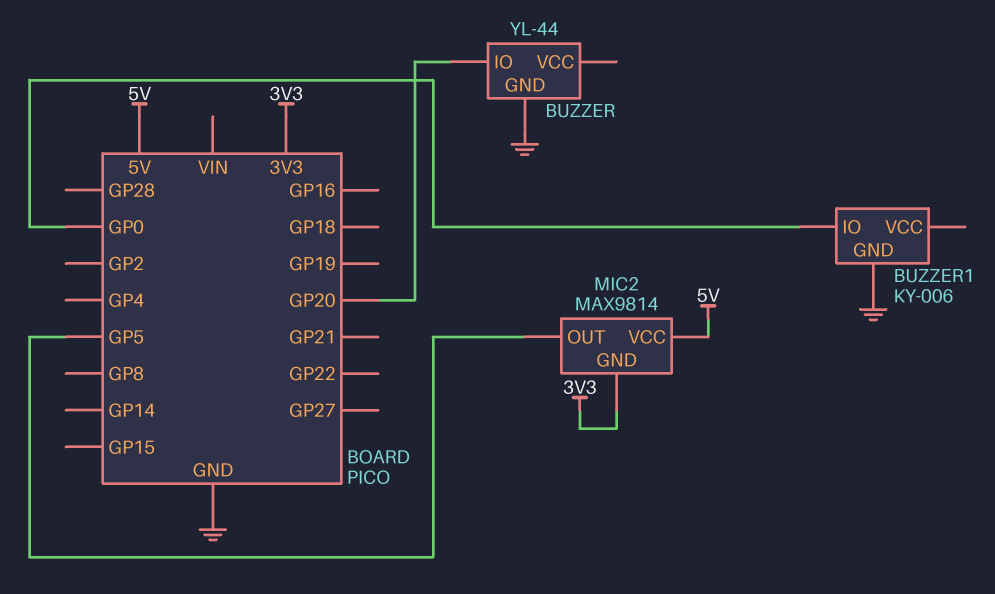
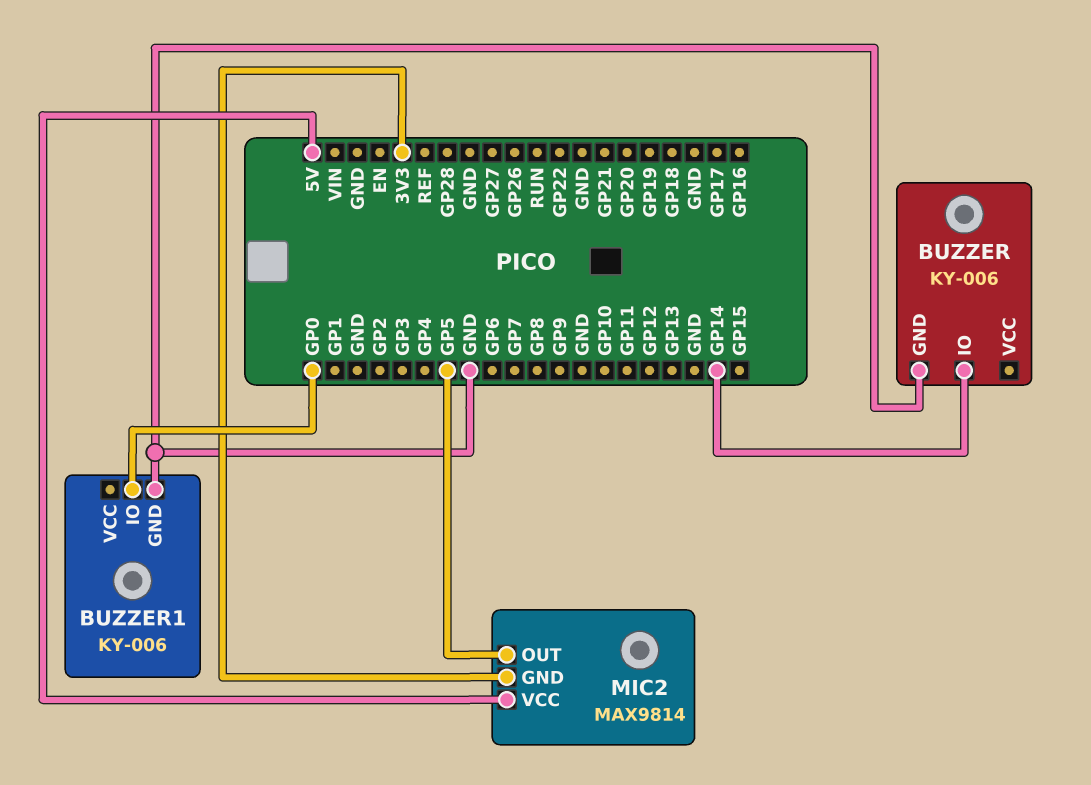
BUZZER: YL-44 -> KY-006
BUZZER pin IO: GP20 -> GP14

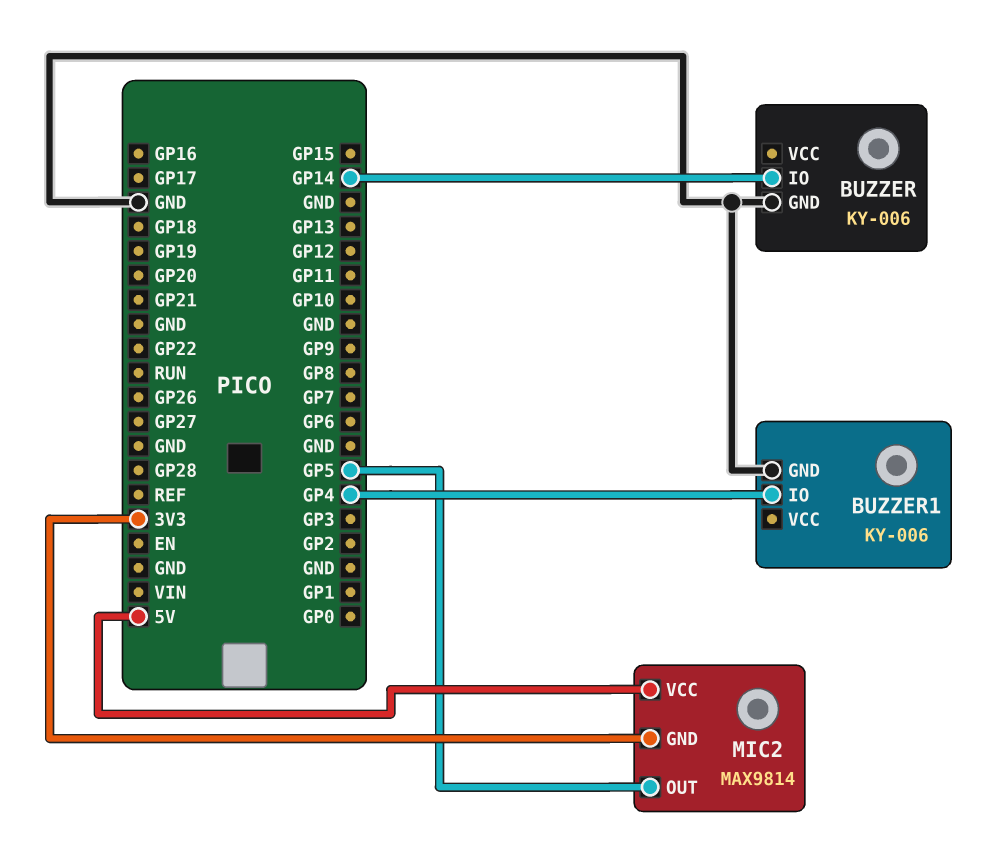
BUZZER1 pin IO: GP0 -> GP4

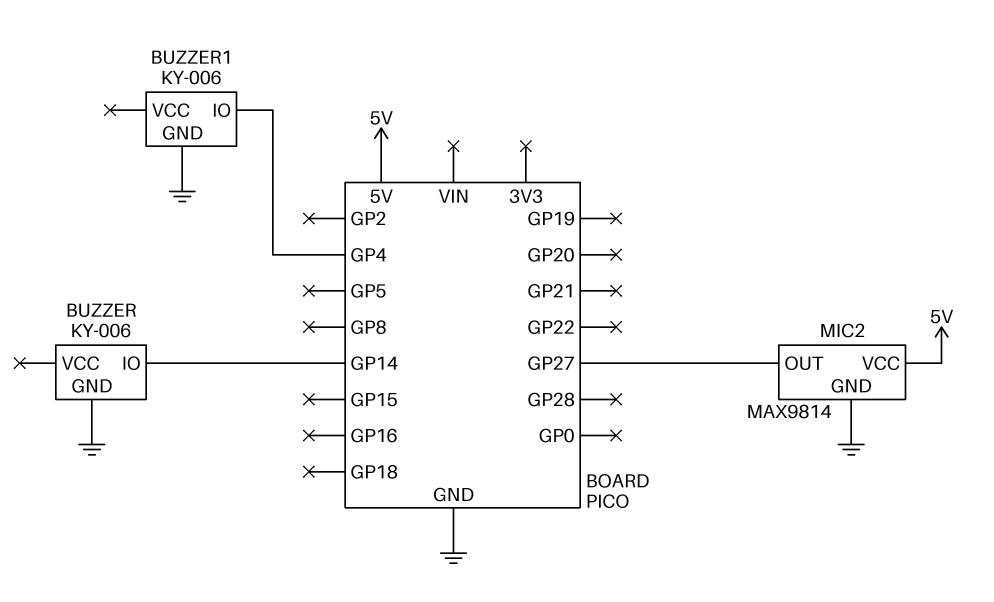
MIC2 pin GND: 3V3 -> GND
MIC2 pin OUT: GP5 -> GP27

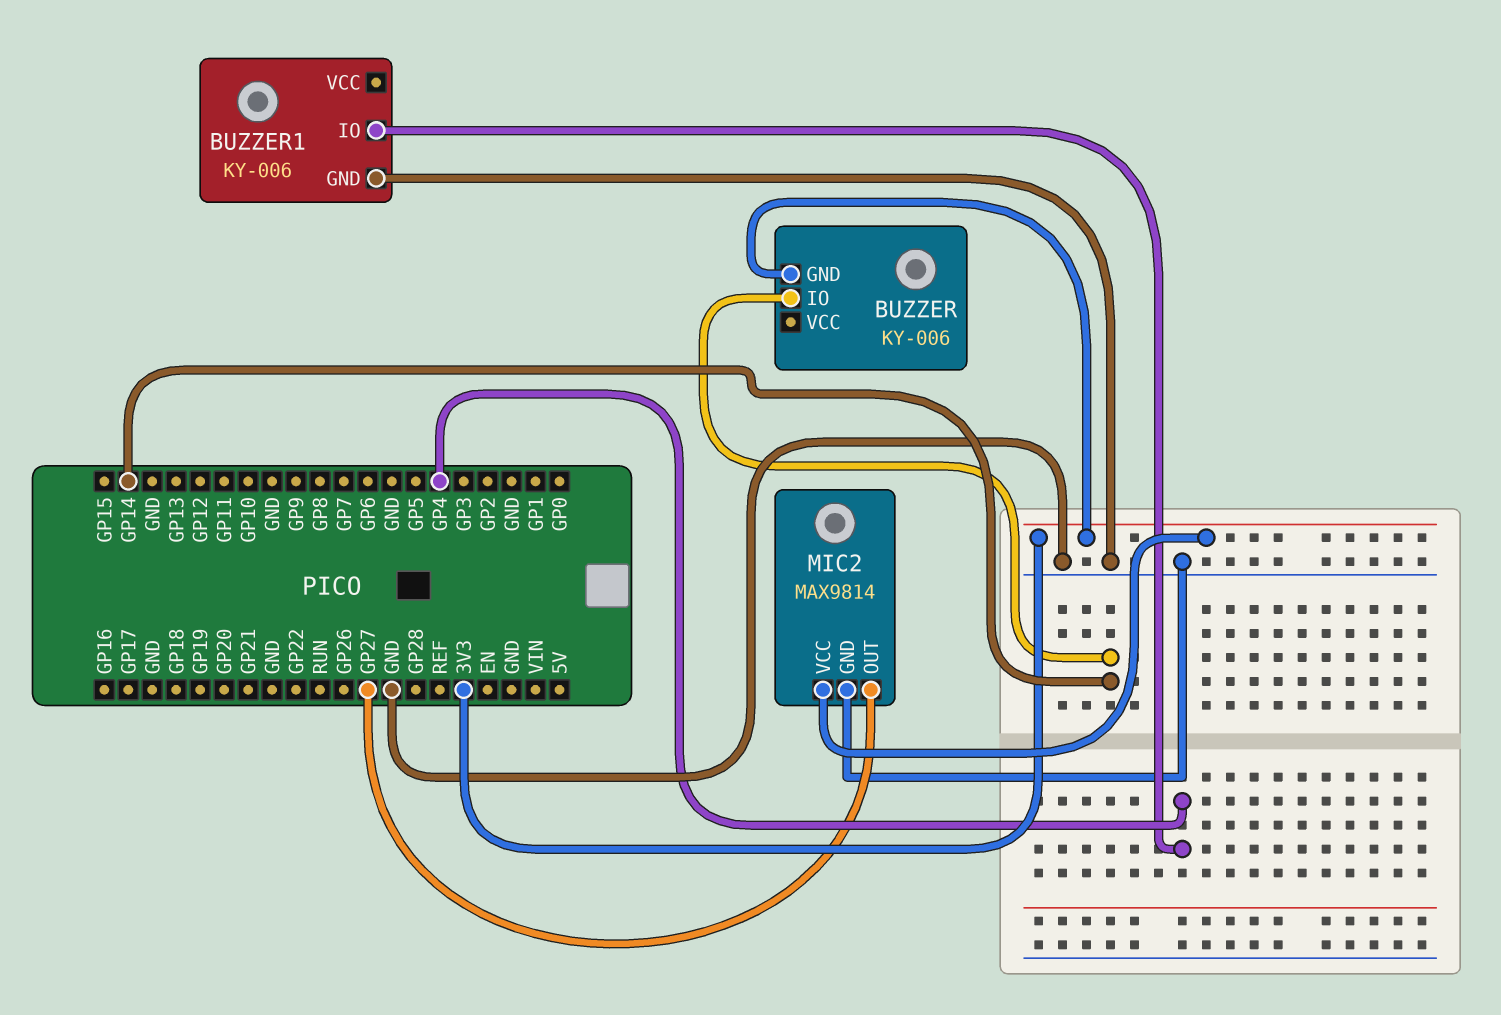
BUZZER pin GND: GND -> 3V3
MIC2 pin VCC: 5V -> 3V3

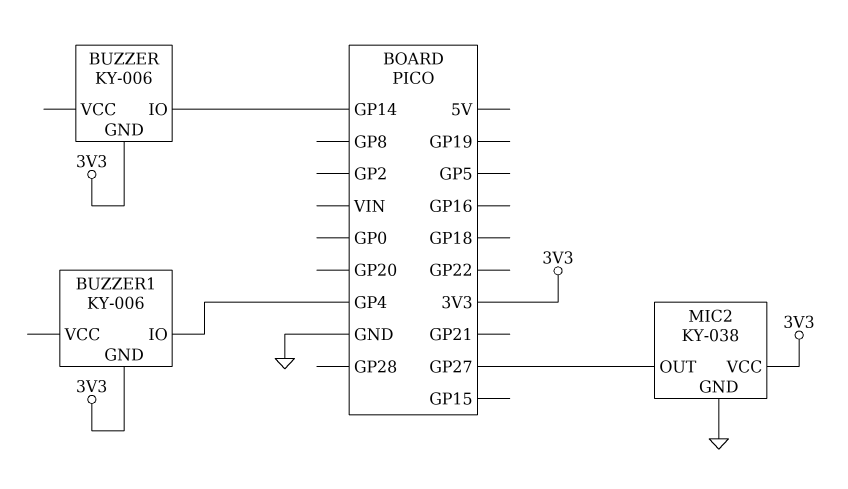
BUZZER1 pin GND: GND -> 3V3
MIC2: MAX9814 -> KY-038

